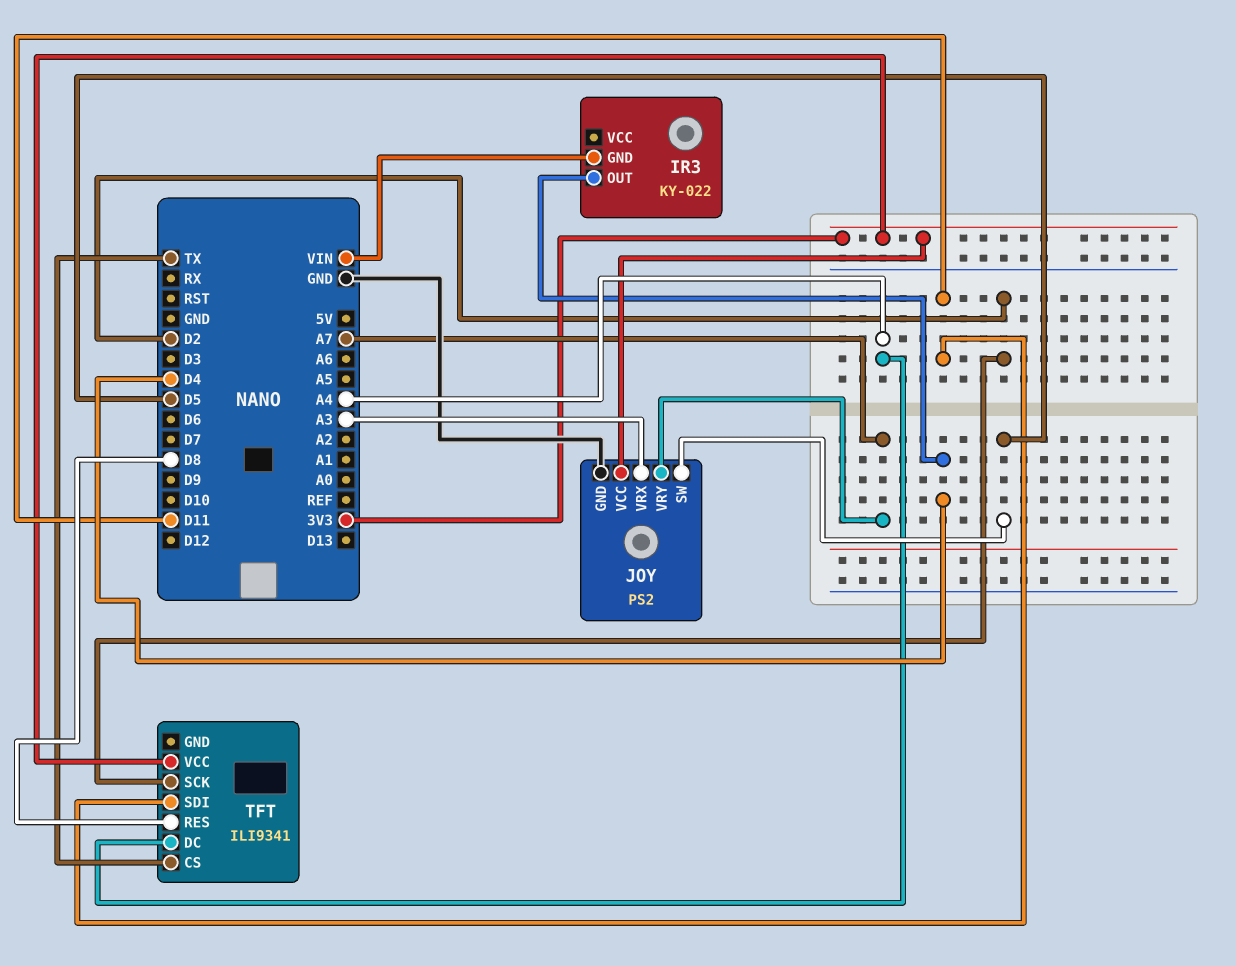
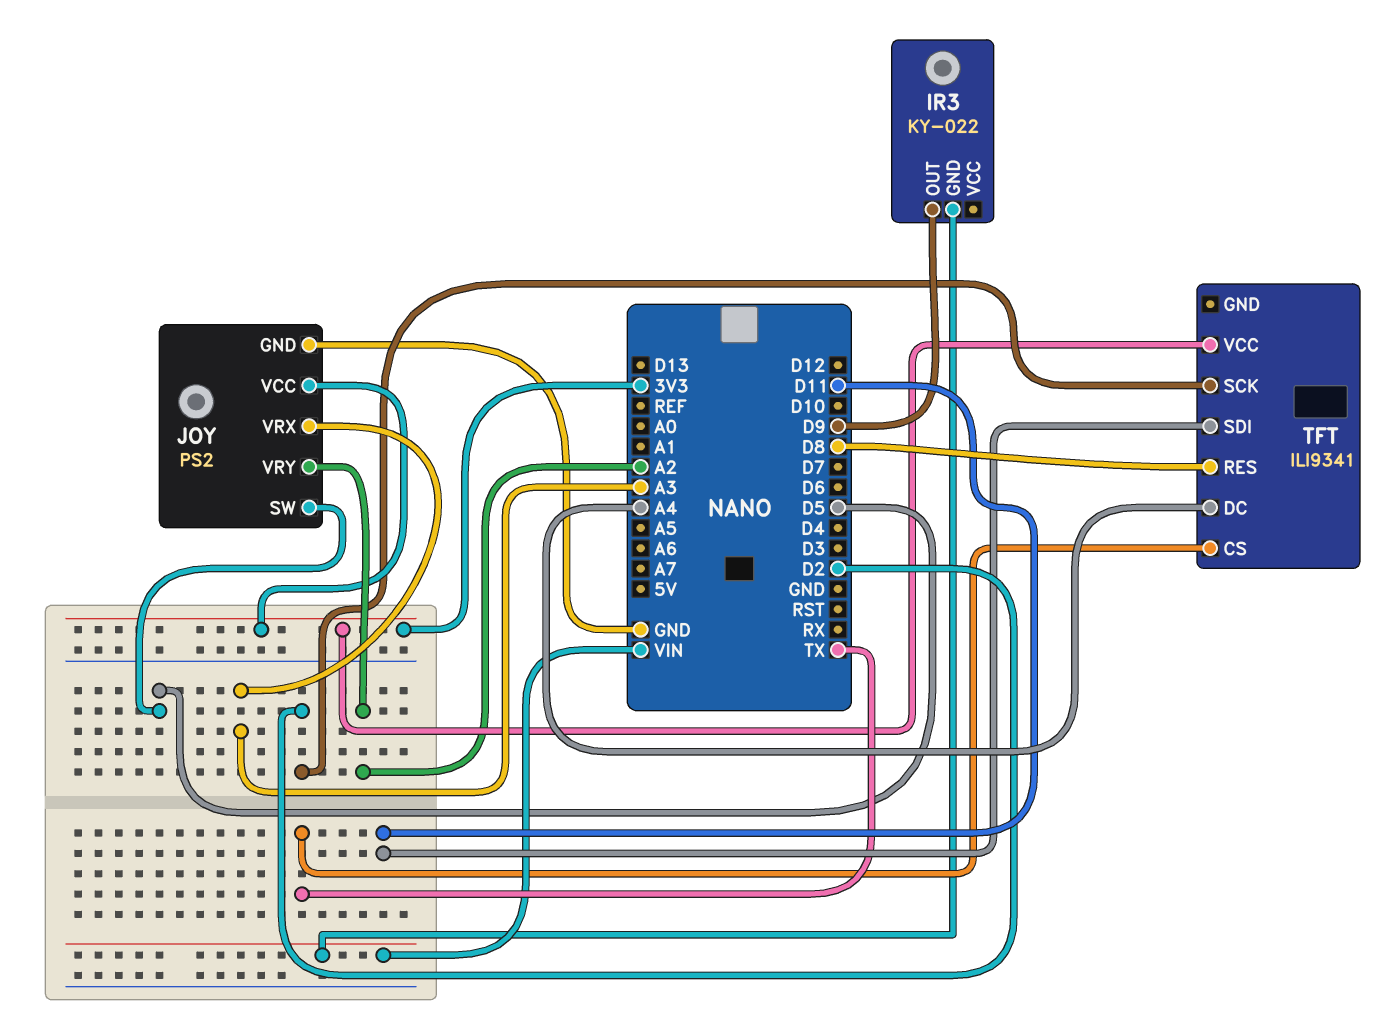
IR3 pin OUT: D4 -> D9
JOY pin VRY: A7 -> A2

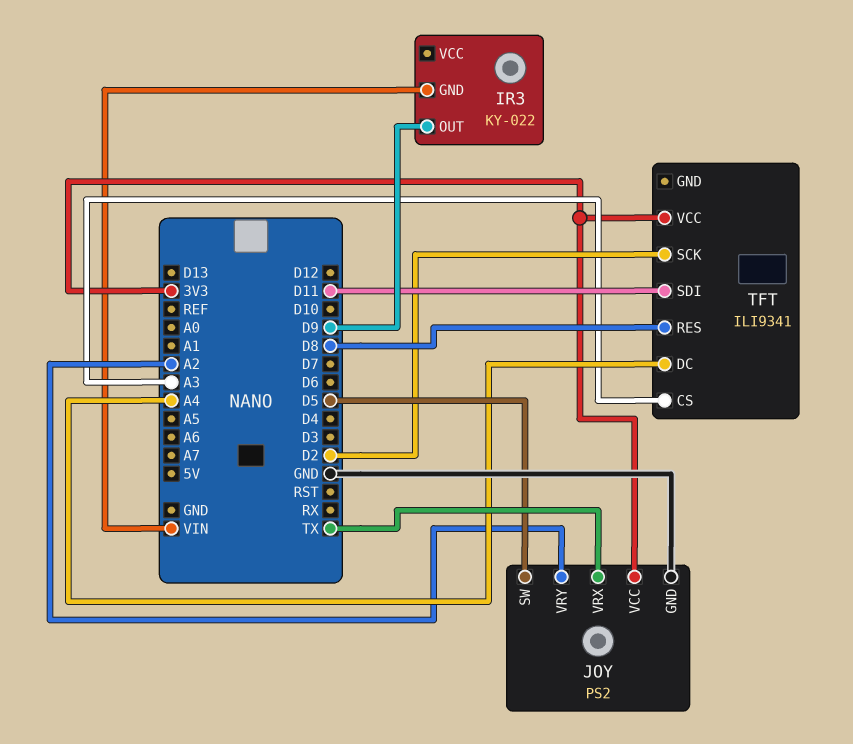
JOY pin VRX: A3 -> TX
TFT pin CS: TX -> A3

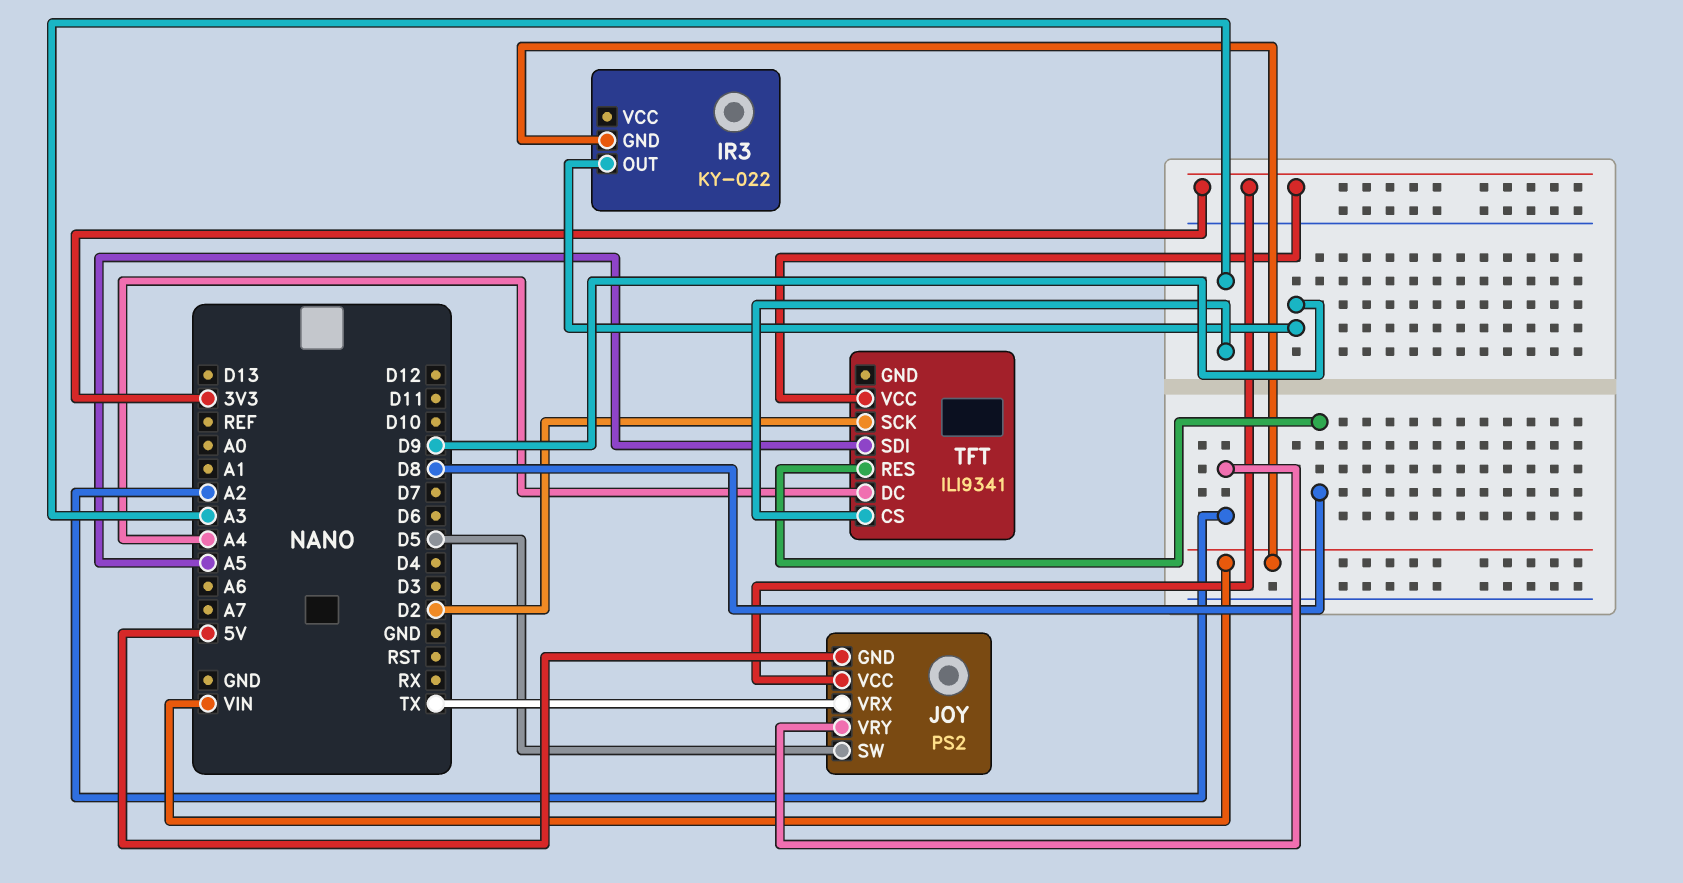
JOY pin GND: GND -> 5V
TFT pin SDI: D11 -> A5

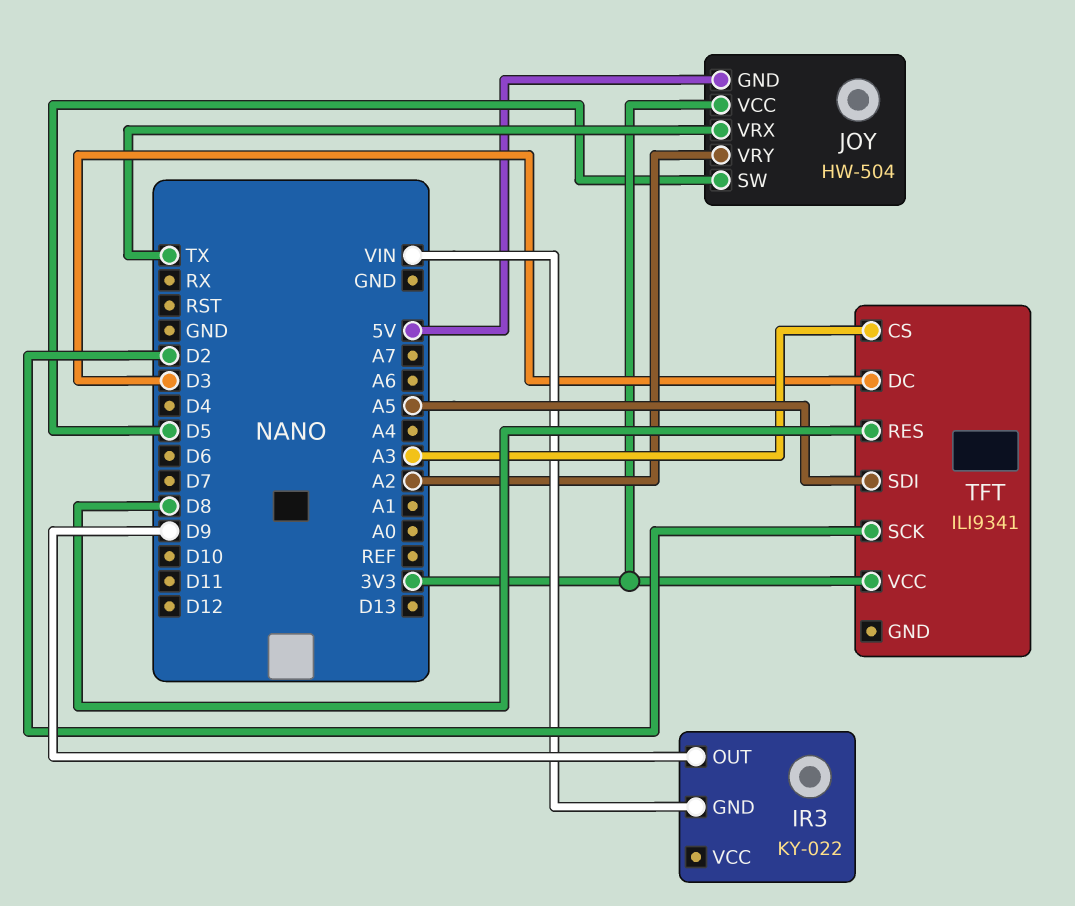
JOY: PS2 -> HW-504
TFT pin DC: A4 -> D3

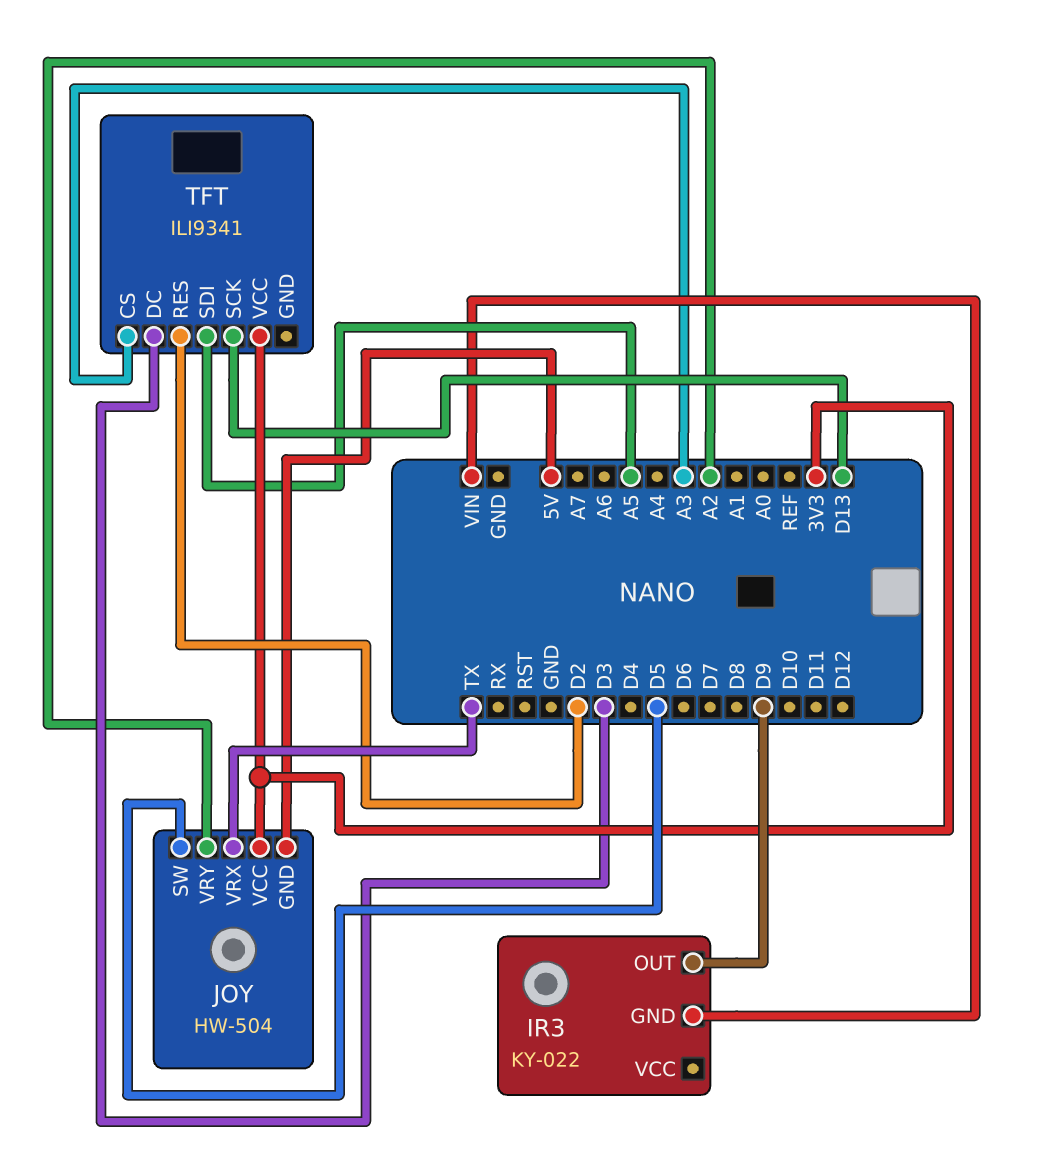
TFT pin RES: D8 -> D2
TFT pin SCK: D2 -> D13

